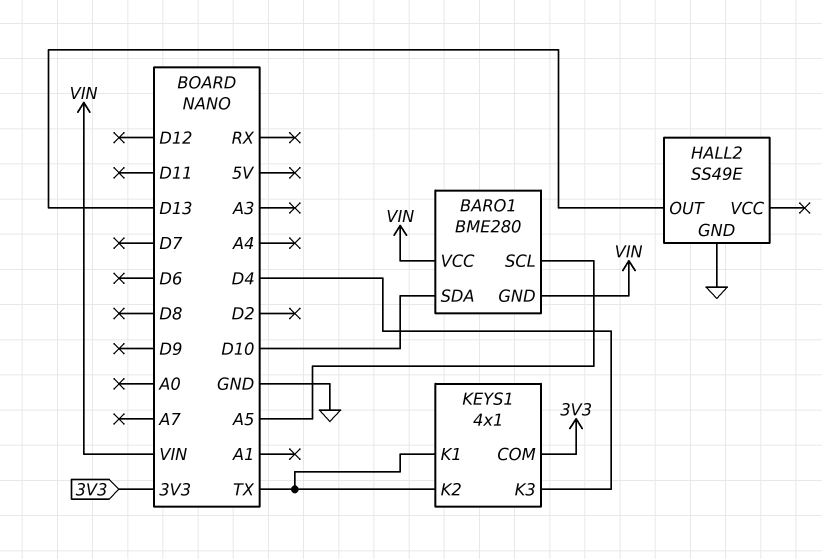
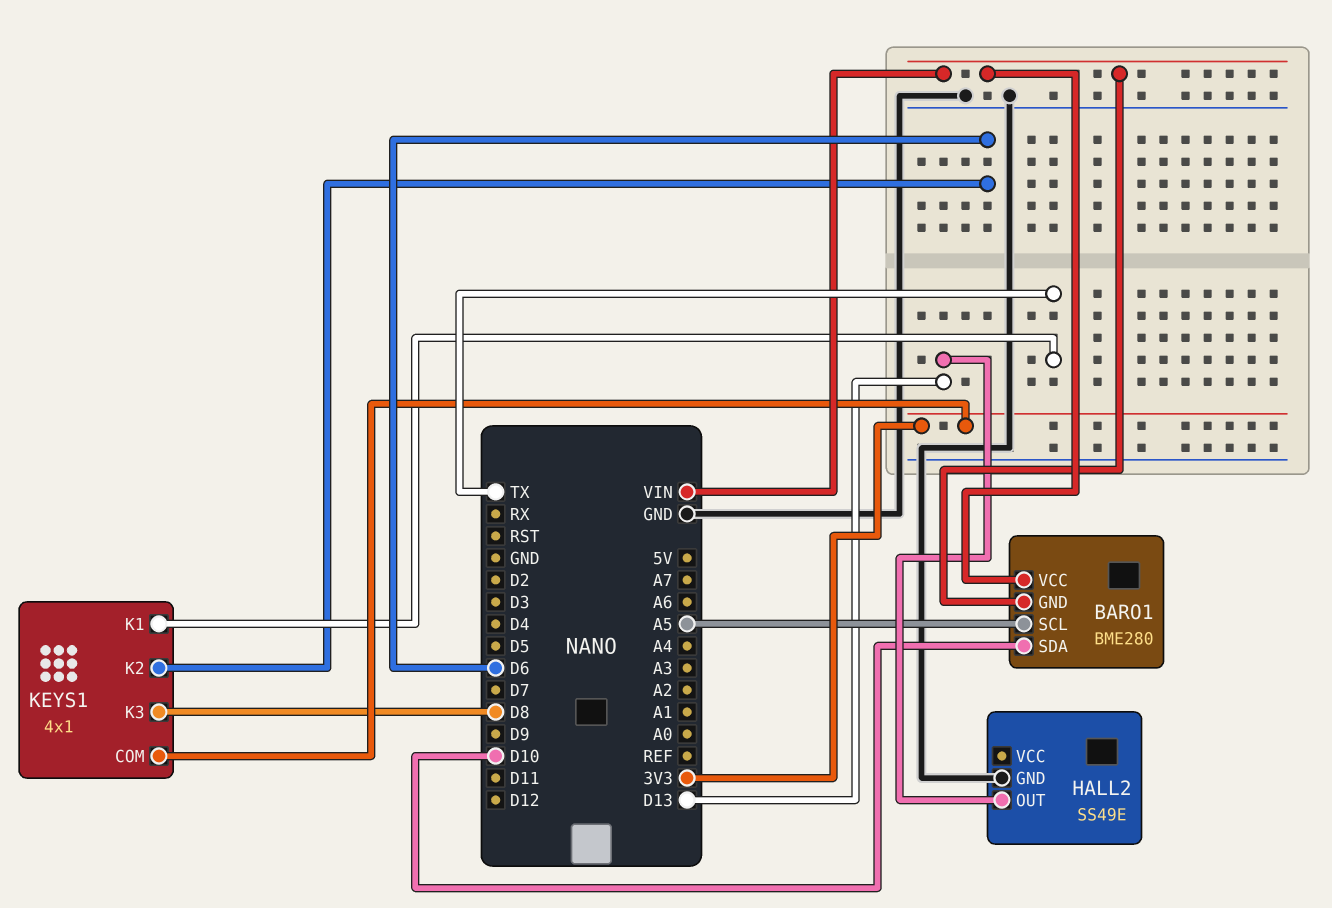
KEYS1 pin K2: TX -> D6
KEYS1 pin K3: D4 -> D8

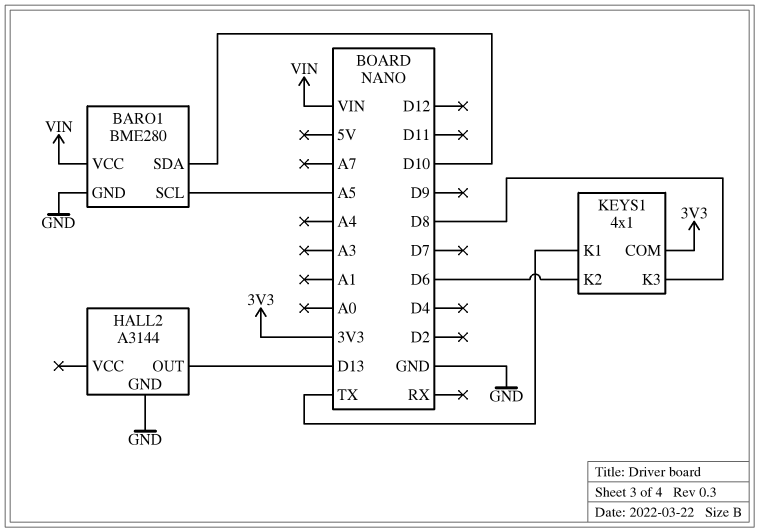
BARO1 pin GND: VIN -> GND
HALL2: SS49E -> A3144

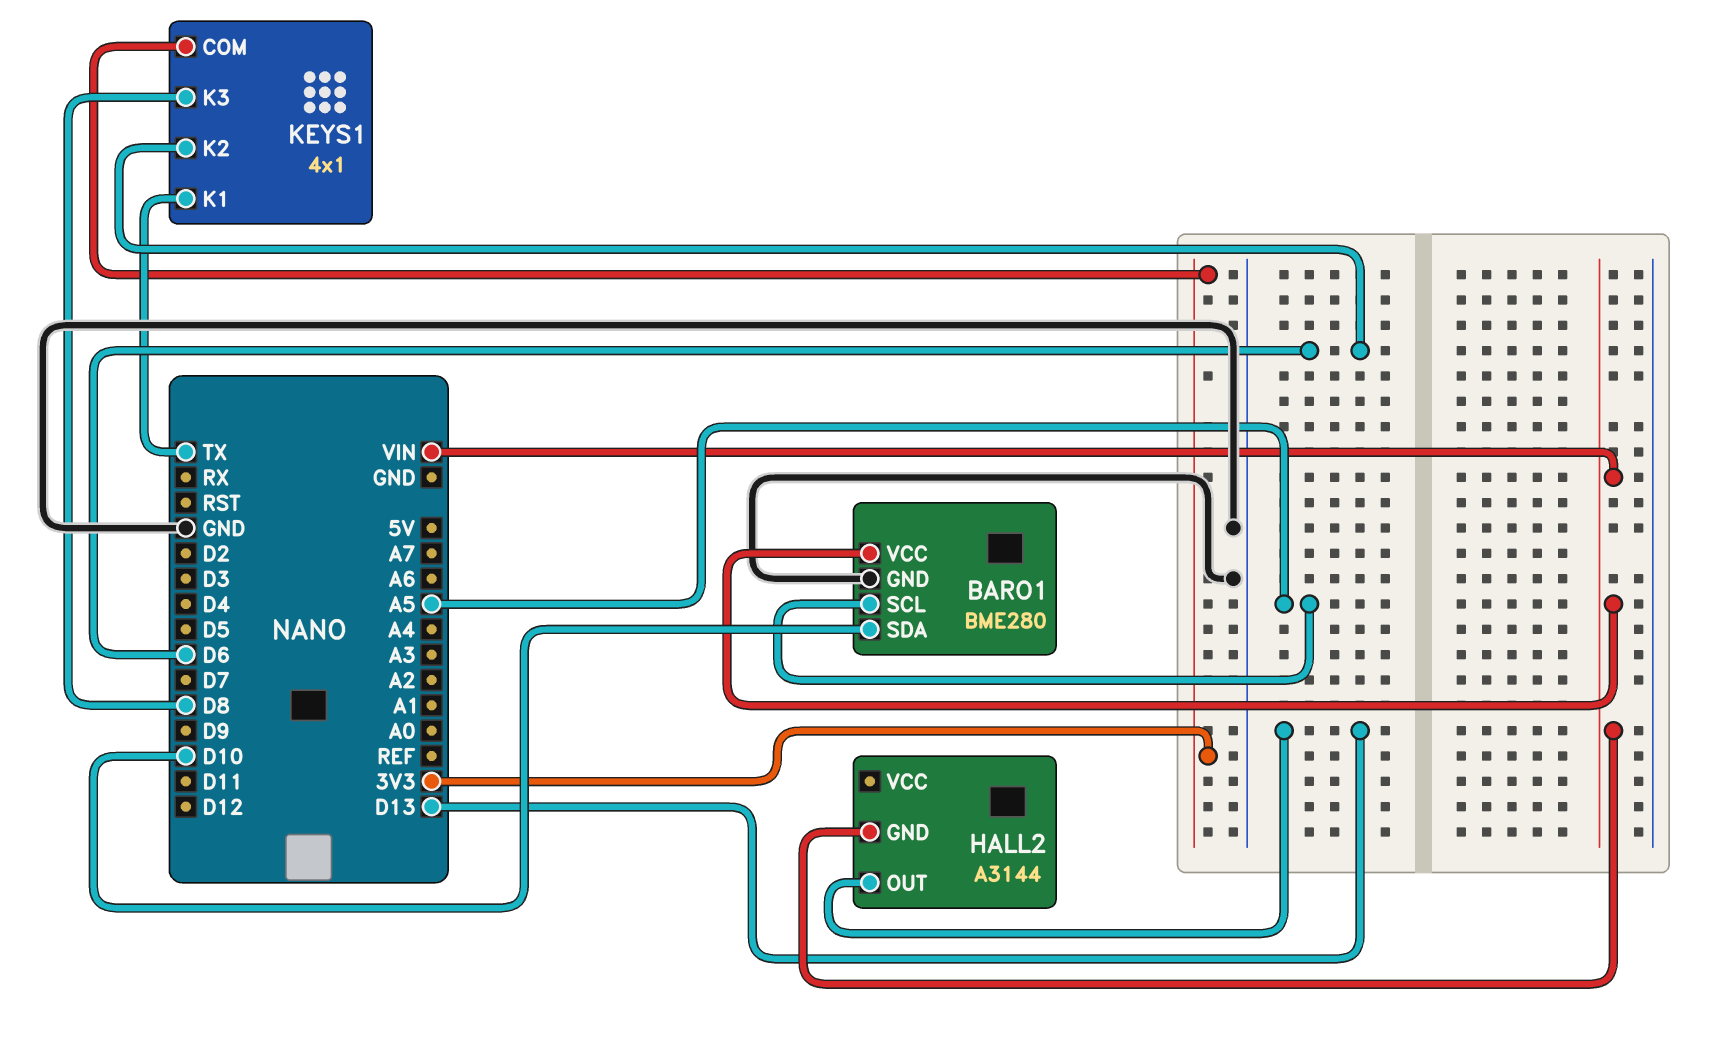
HALL2 pin GND: GND -> VIN

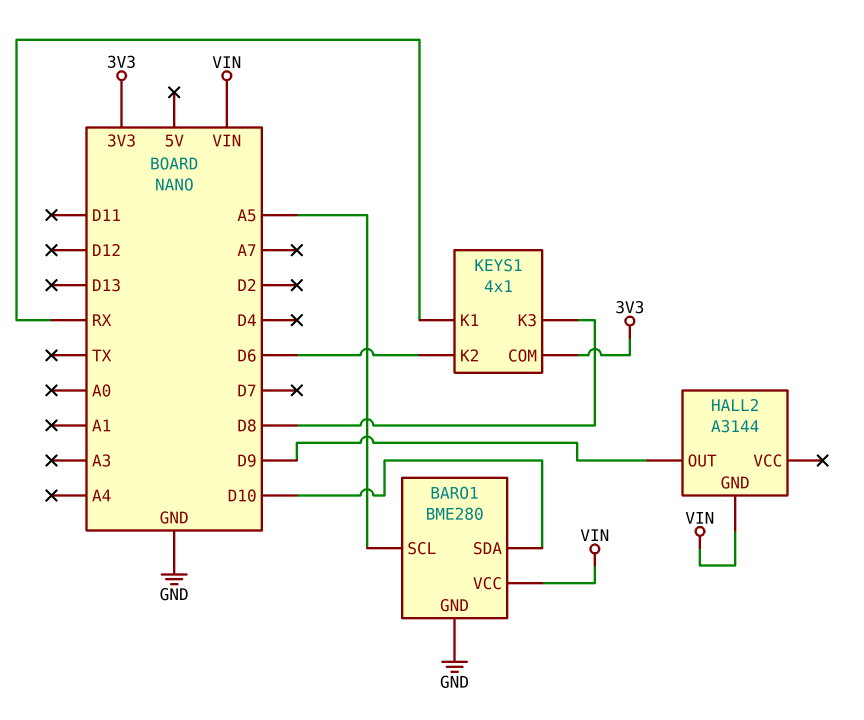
HALL2 pin OUT: D13 -> D9
KEYS1 pin K1: TX -> RX

